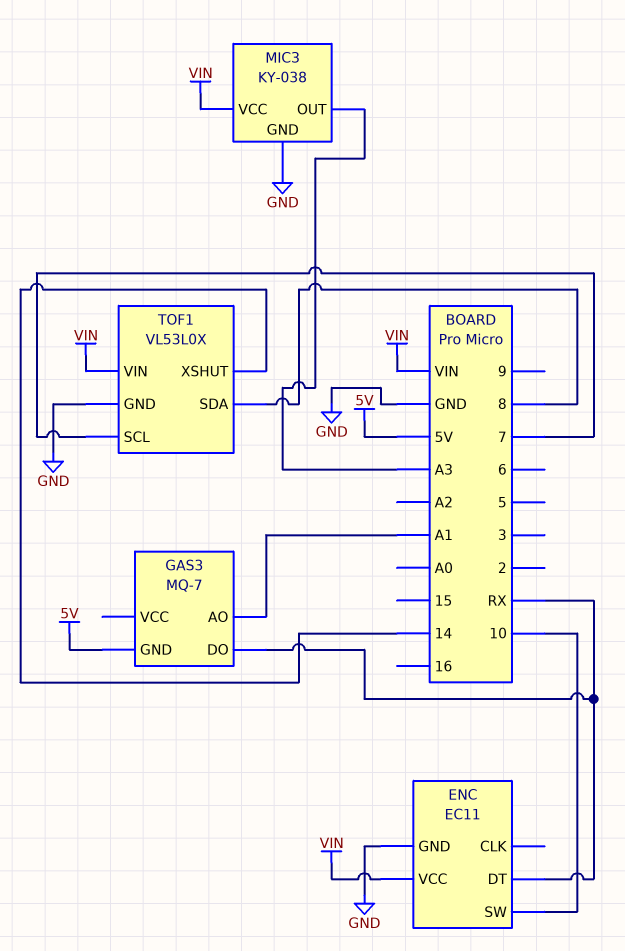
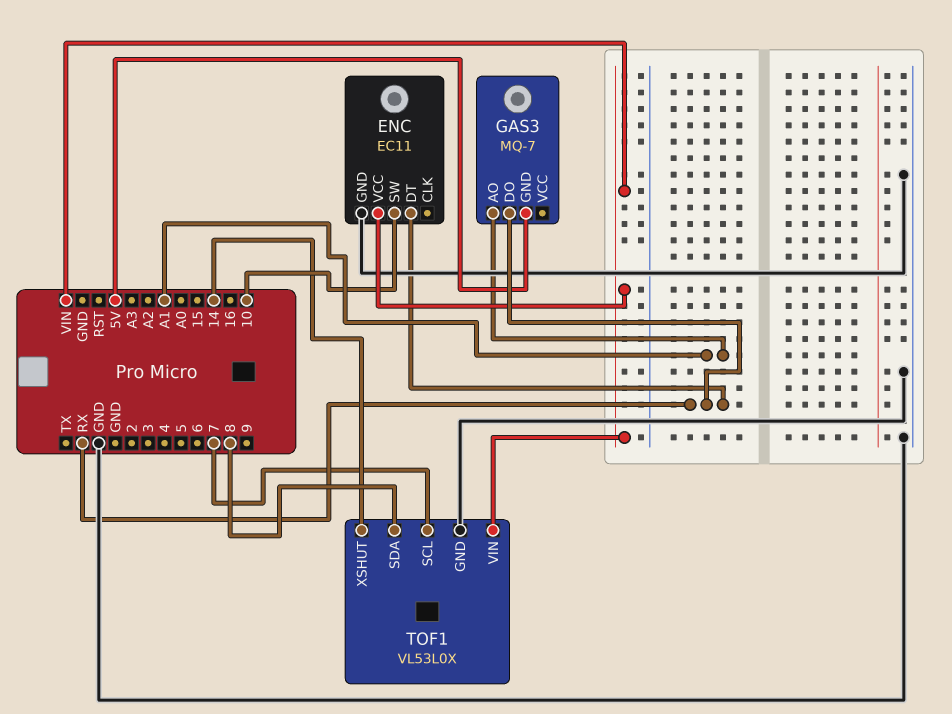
MIC3: KY-038 -> none
MIC3 pin GND: GND -> none
MIC3 pin OUT: A3 -> none
MIC3 pin VCC: VIN -> none

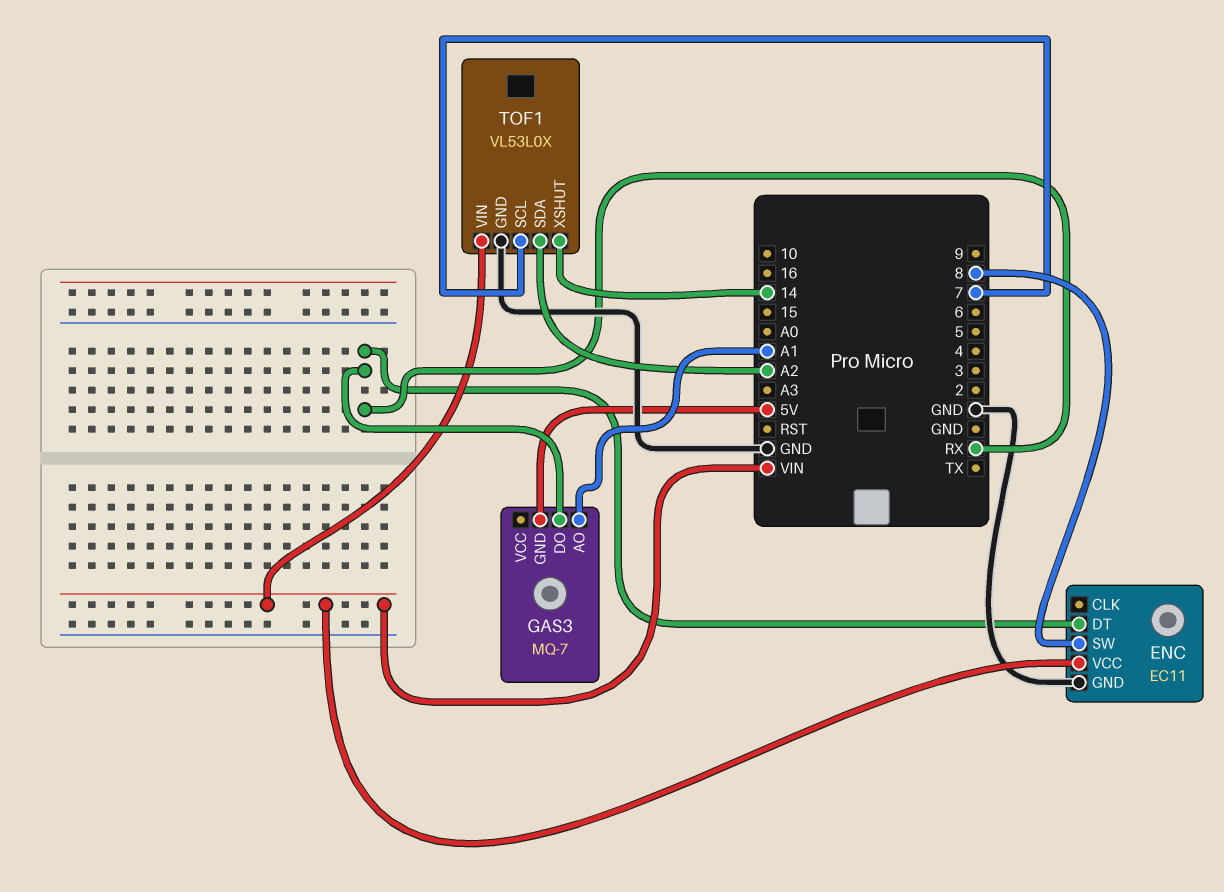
ENC pin SW: 10 -> 8
TOF1 pin SDA: 8 -> A2

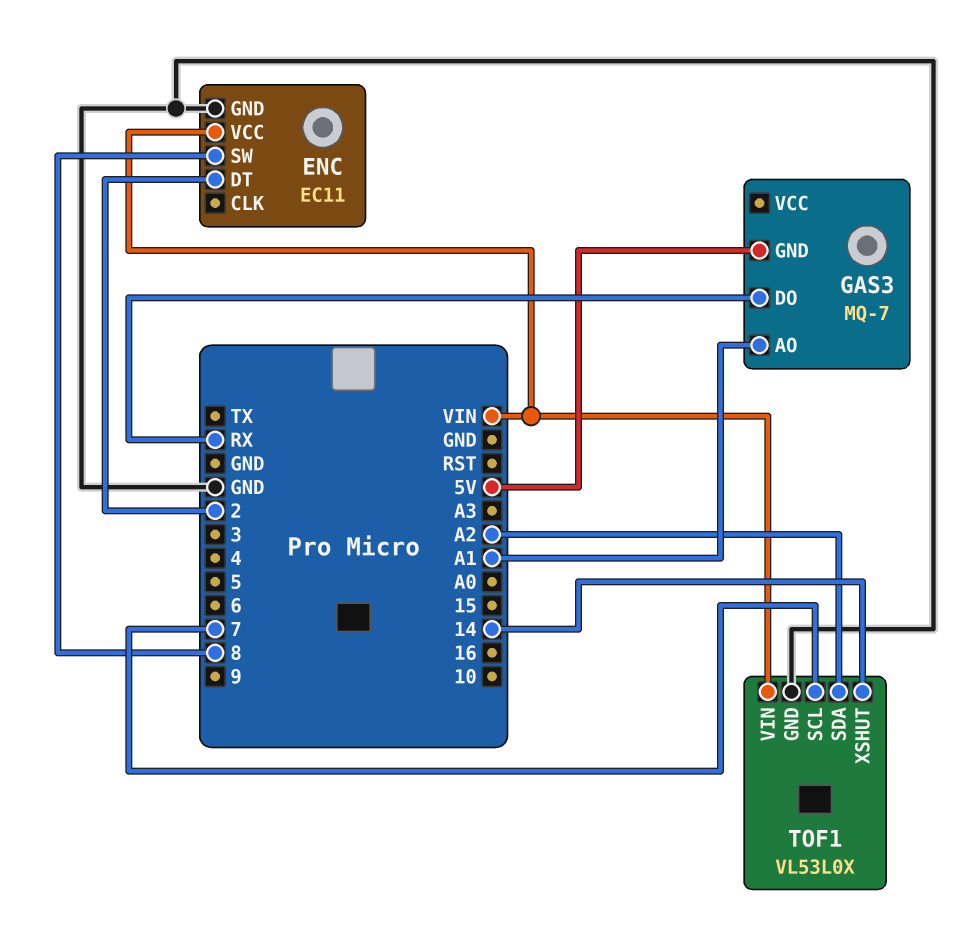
ENC pin DT: RX -> 2

